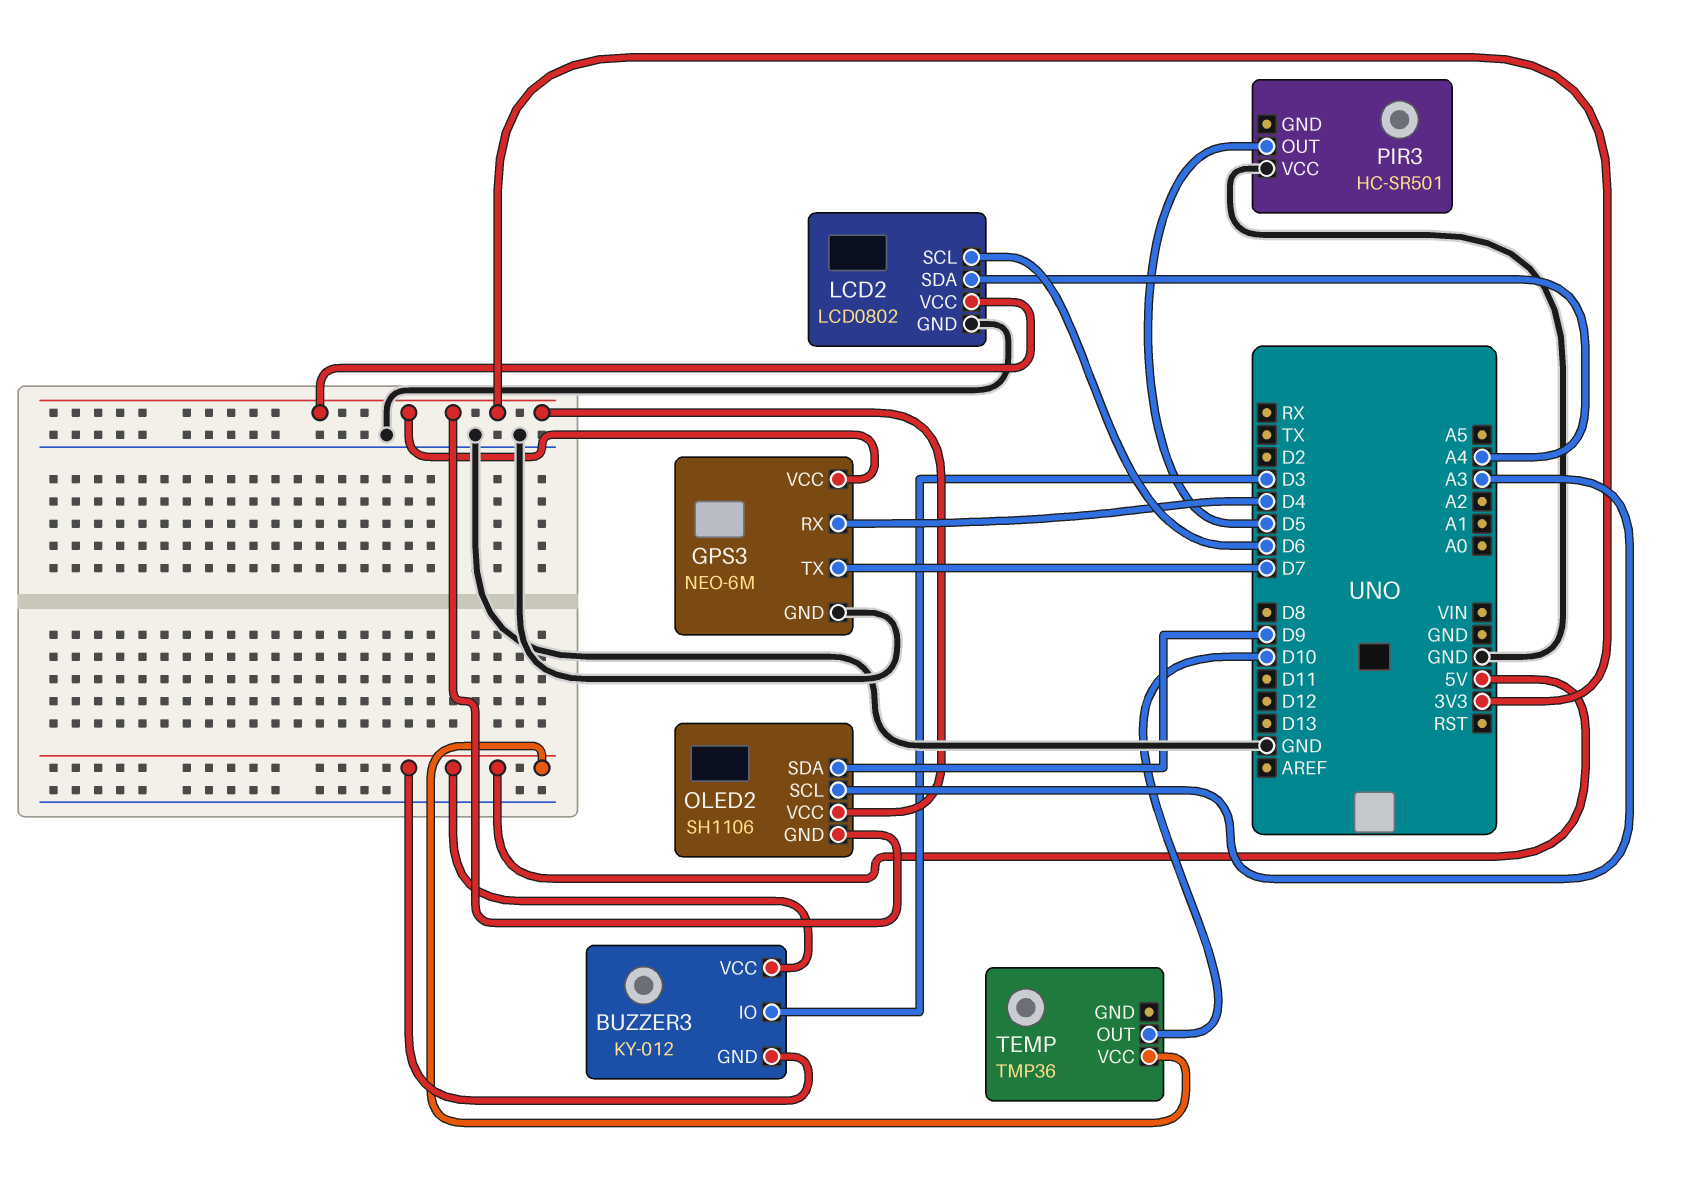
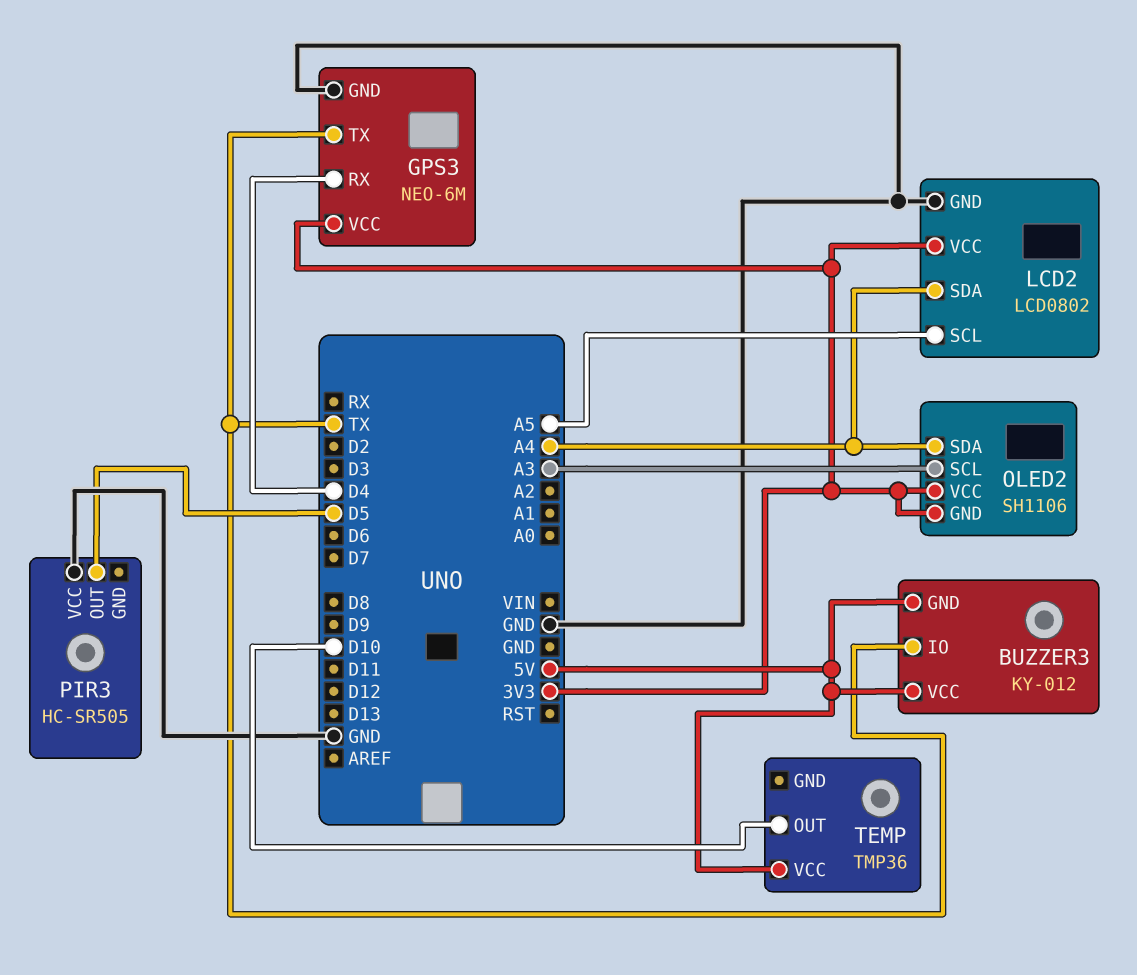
BUZZER3 pin IO: D3 -> TX
GPS3 pin TX: D7 -> TX
LCD2 pin SCL: D6 -> A5
OLED2 pin SDA: D9 -> A4
PIR3: HC-SR501 -> HC-SR505

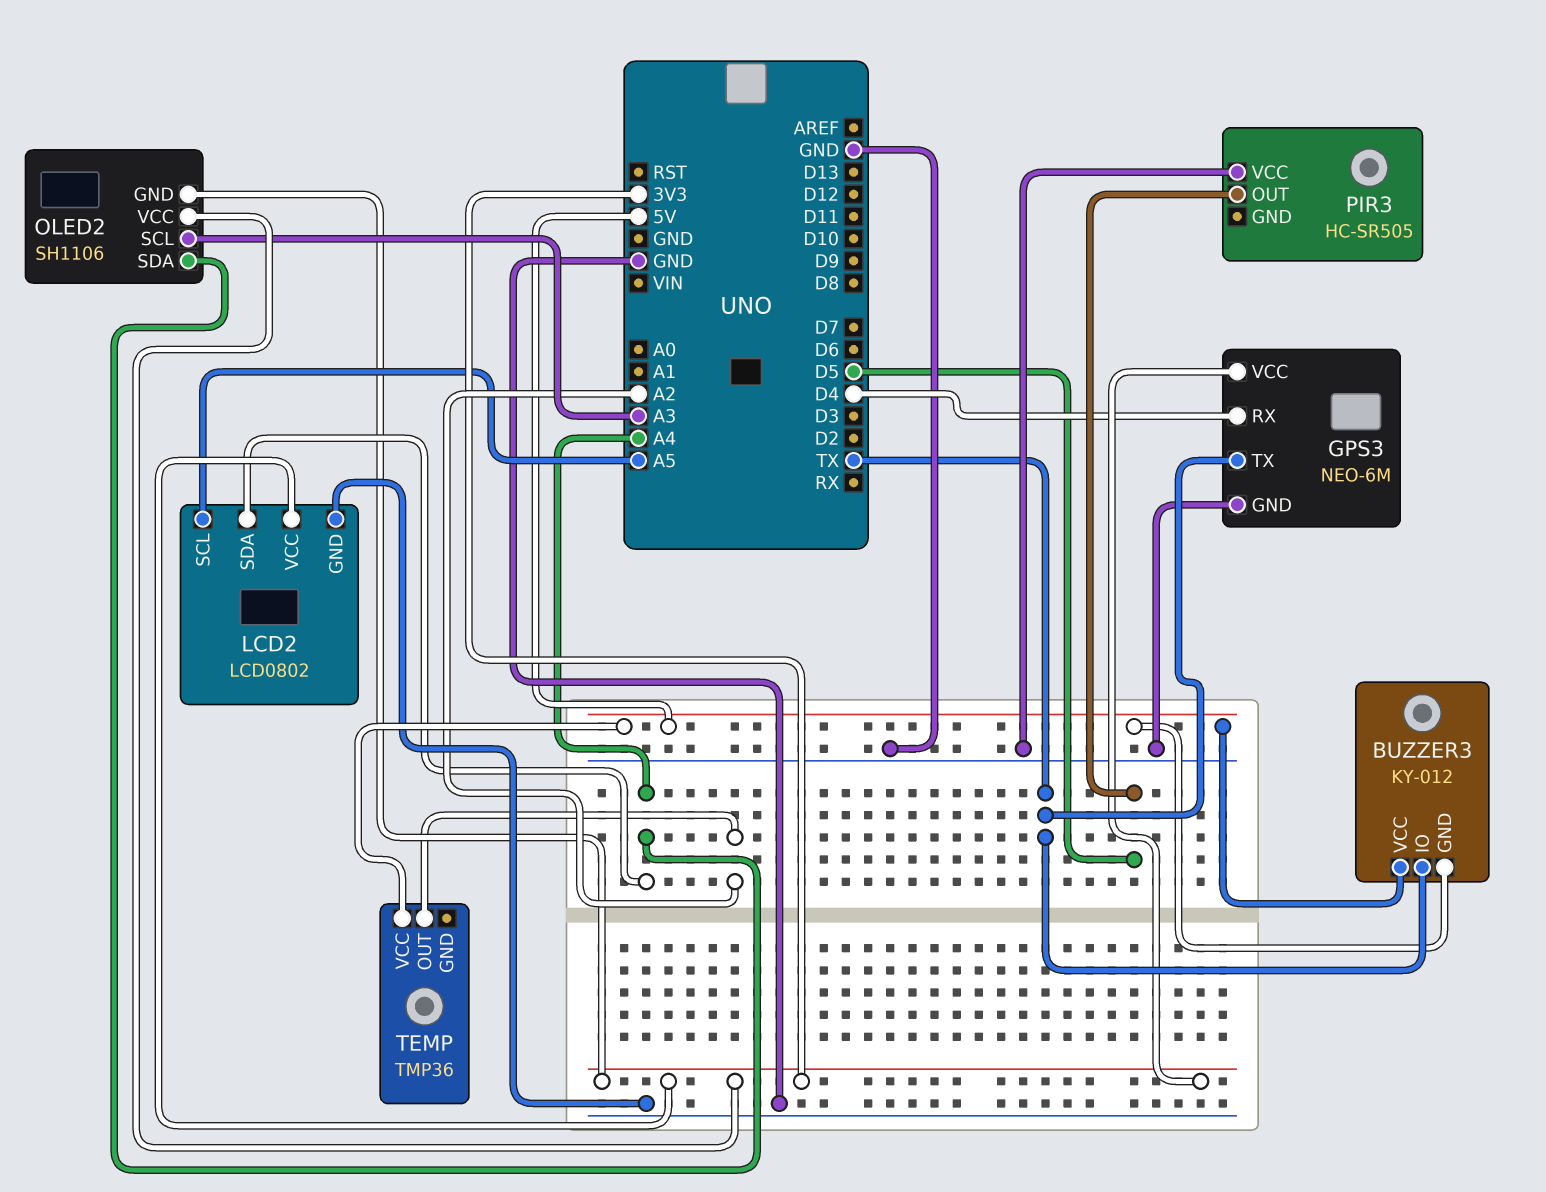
TEMP pin OUT: D10 -> A2

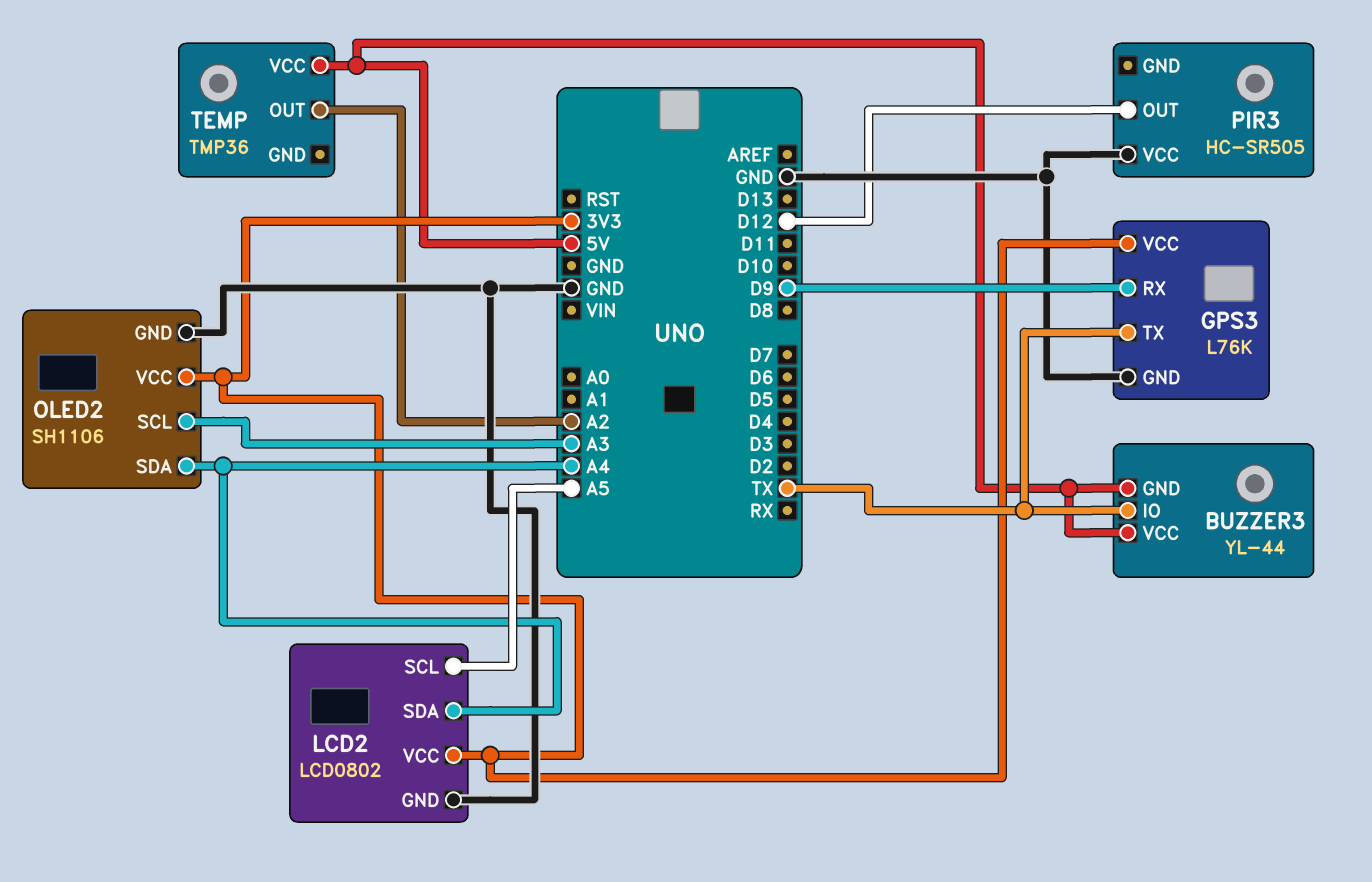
BUZZER3: KY-012 -> YL-44
GPS3: NEO-6M -> L76K
GPS3 pin RX: D4 -> D9
OLED2 pin GND: 3V3 -> GND
PIR3 pin OUT: D5 -> D12

